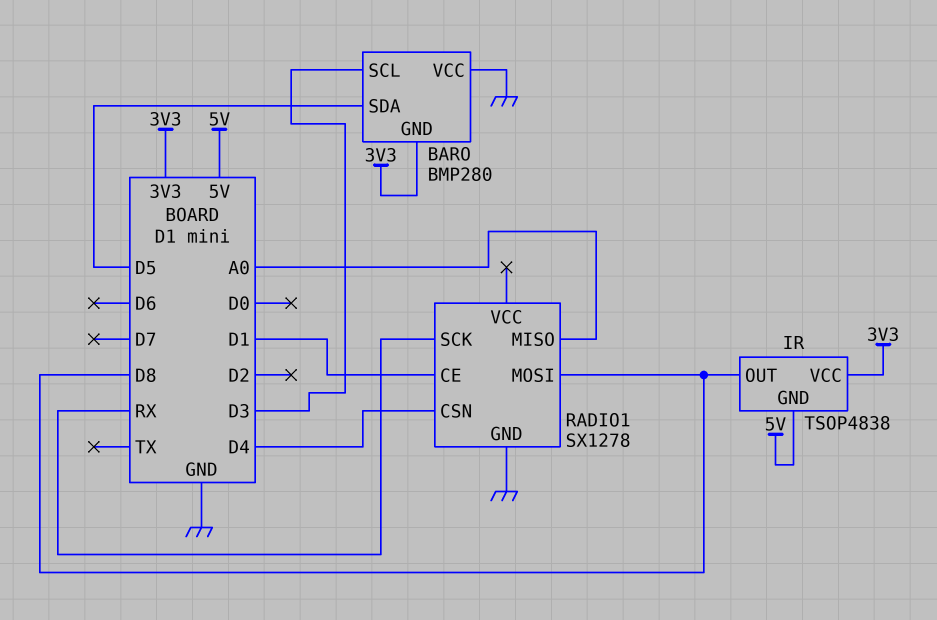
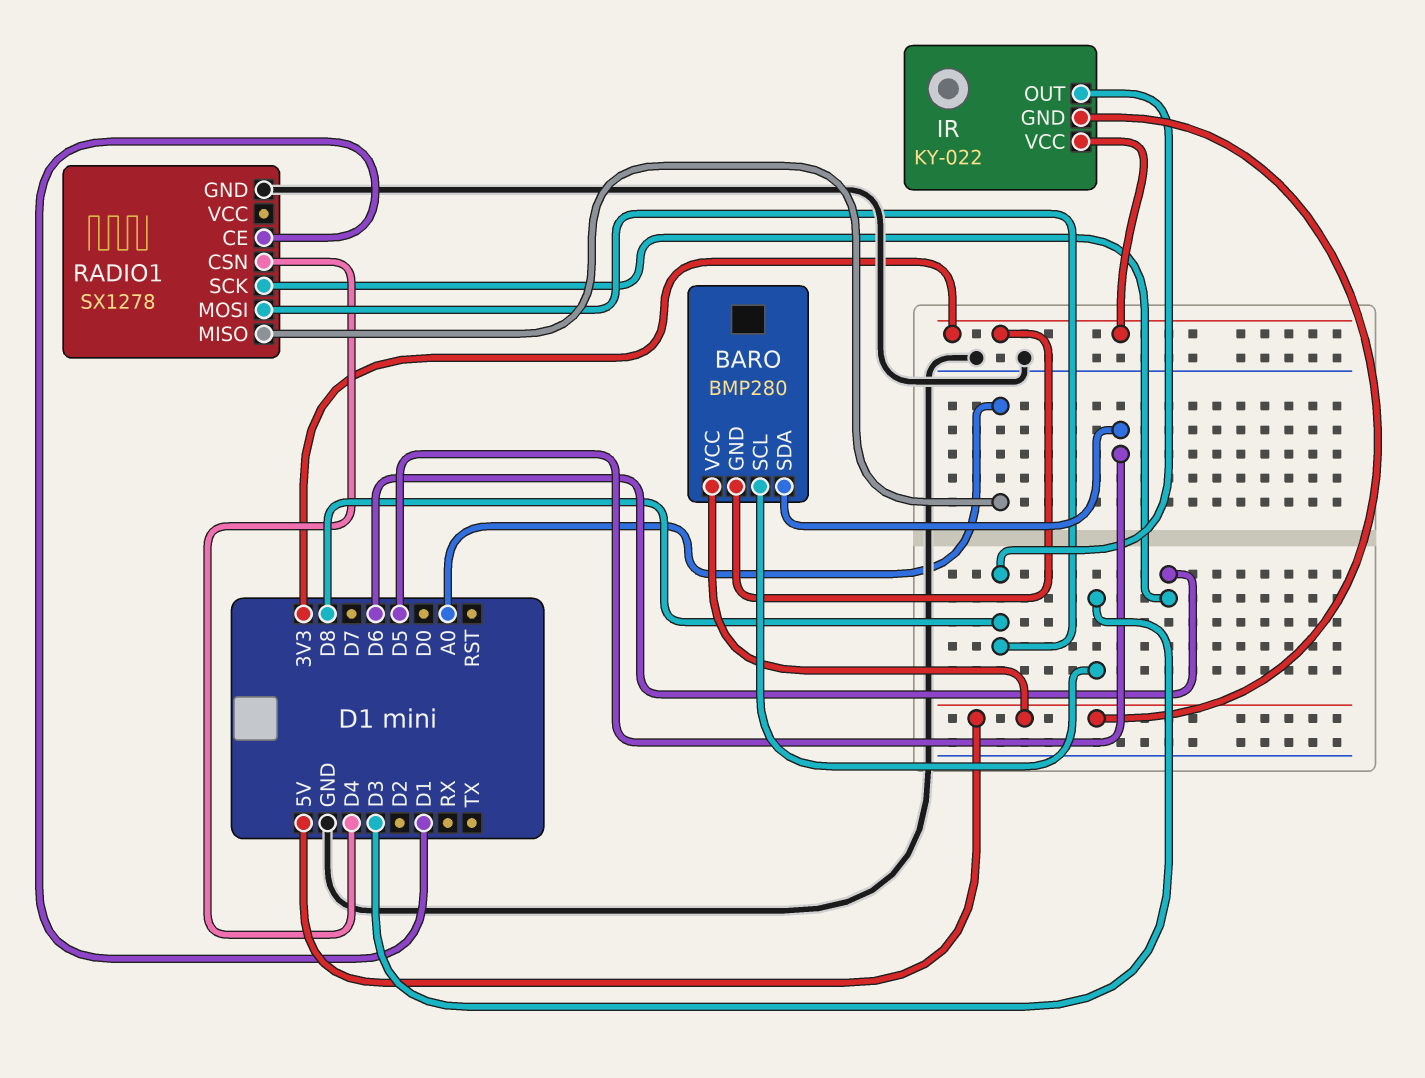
BARO pin VCC: GND -> 5V
IR: TSOP4838 -> KY-022
RADIO1 pin SCK: RX -> D6

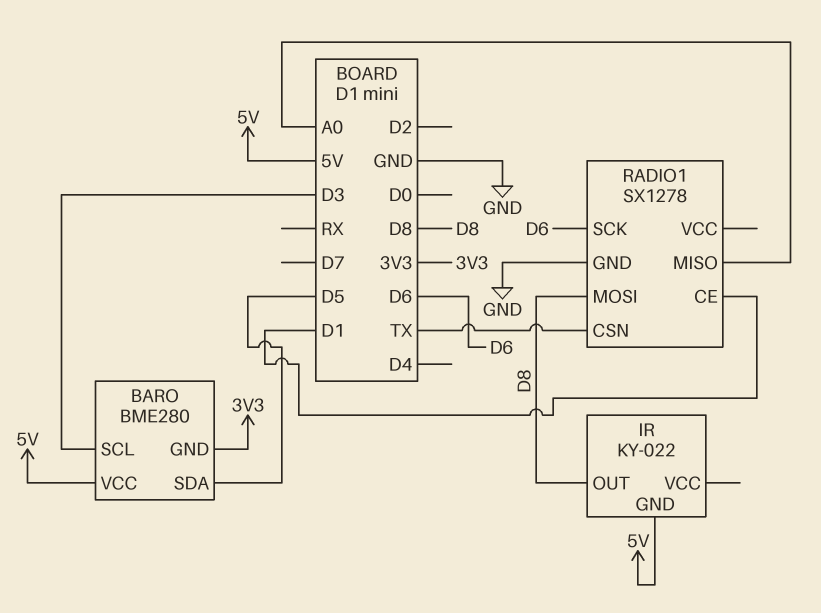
BARO: BMP280 -> BME280
IR pin VCC: 3V3 -> none
RADIO1 pin CSN: D4 -> TX

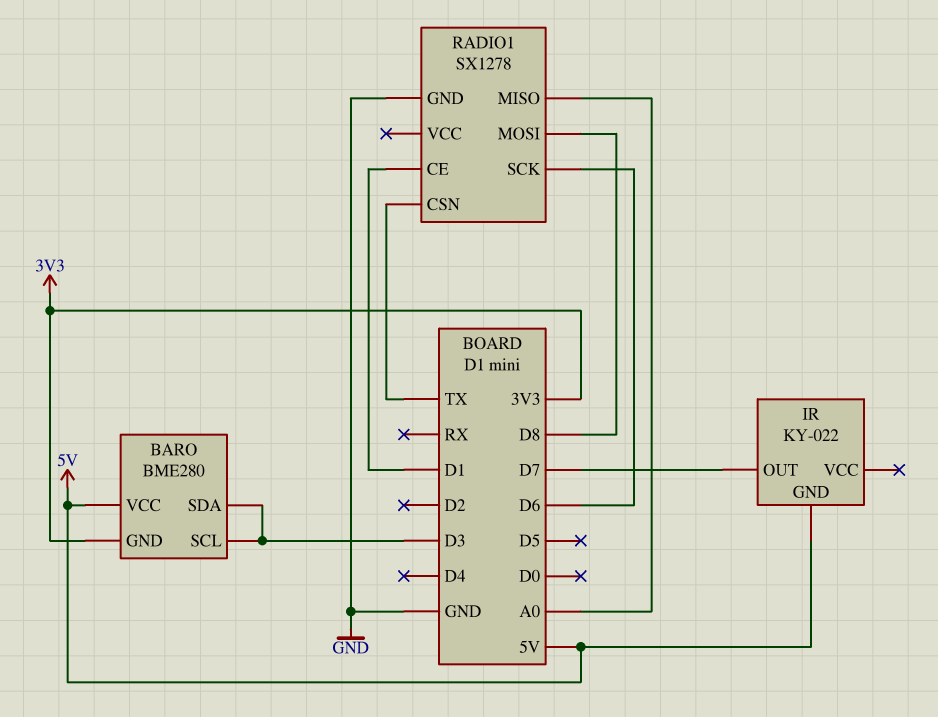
BARO pin SDA: D5 -> D3
IR pin OUT: D8 -> D7

